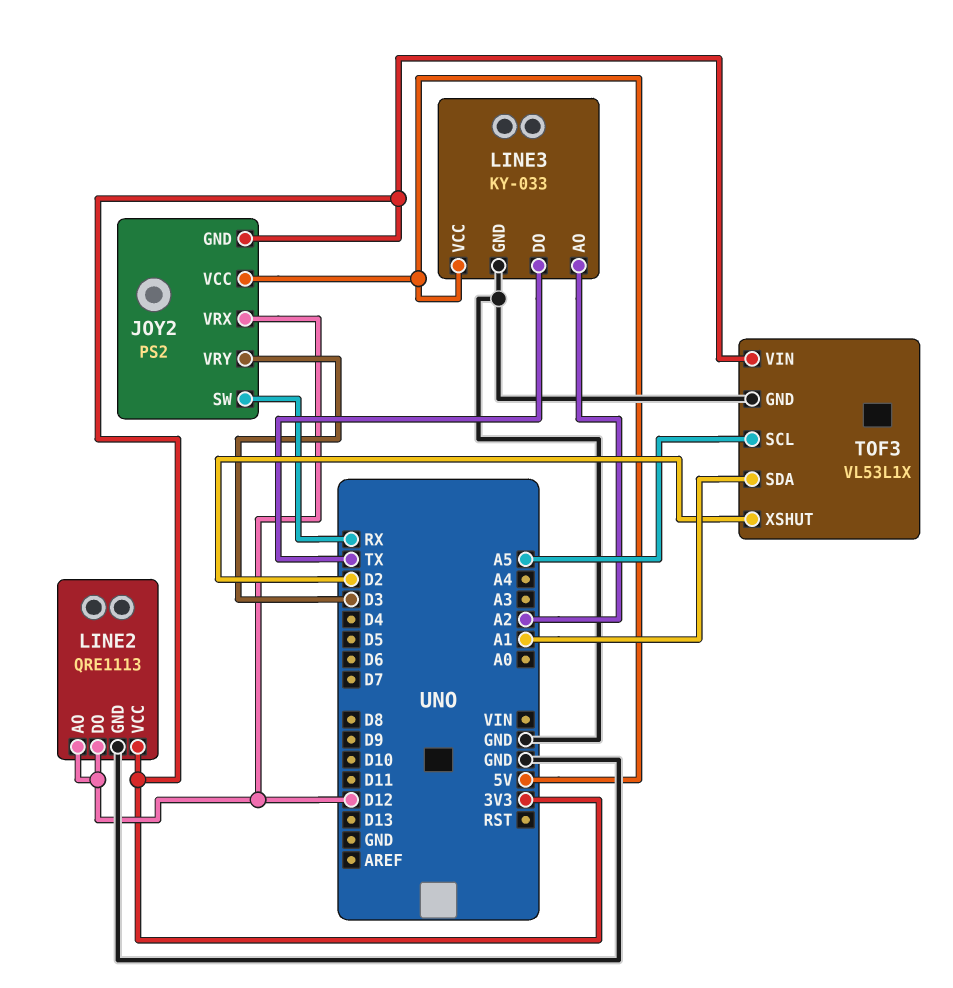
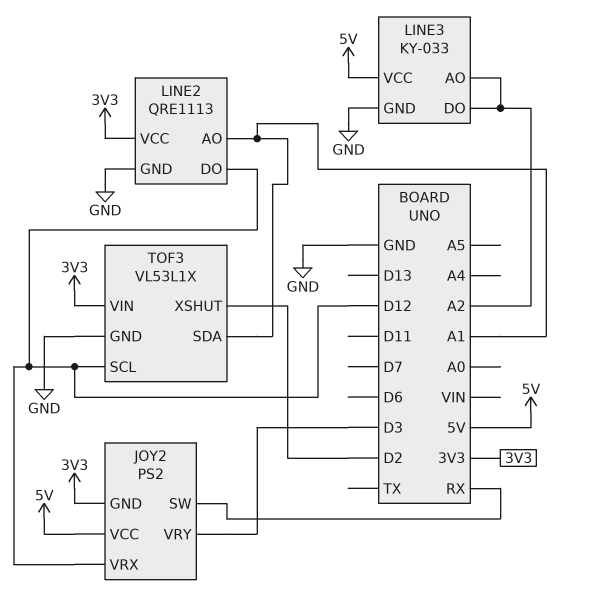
LINE2 pin AO: D12 -> A1
LINE3 pin DO: TX -> A2
TOF3 pin SCL: A5 -> D12

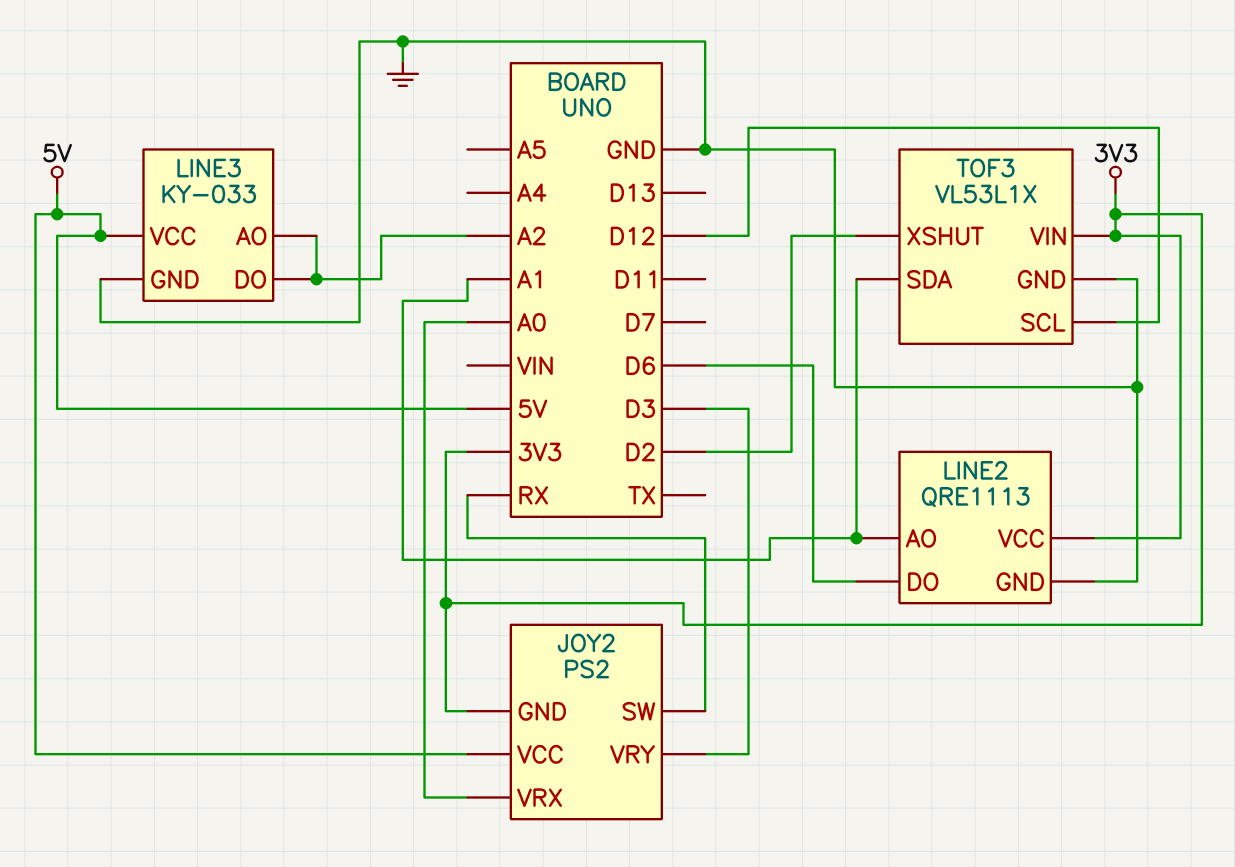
JOY2 pin VRX: D12 -> A0
LINE2 pin DO: D12 -> D6

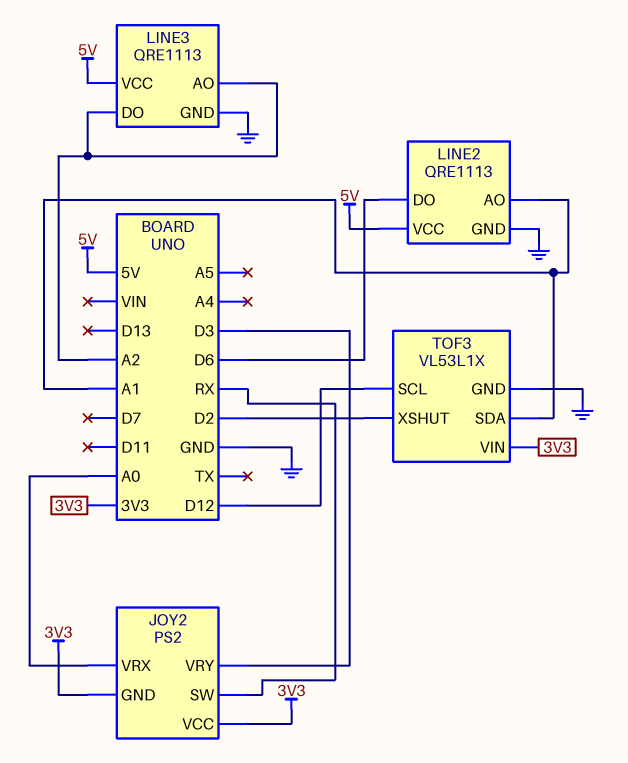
JOY2 pin VCC: 5V -> 3V3
LINE2 pin VCC: 3V3 -> 5V
LINE3: KY-033 -> QRE1113

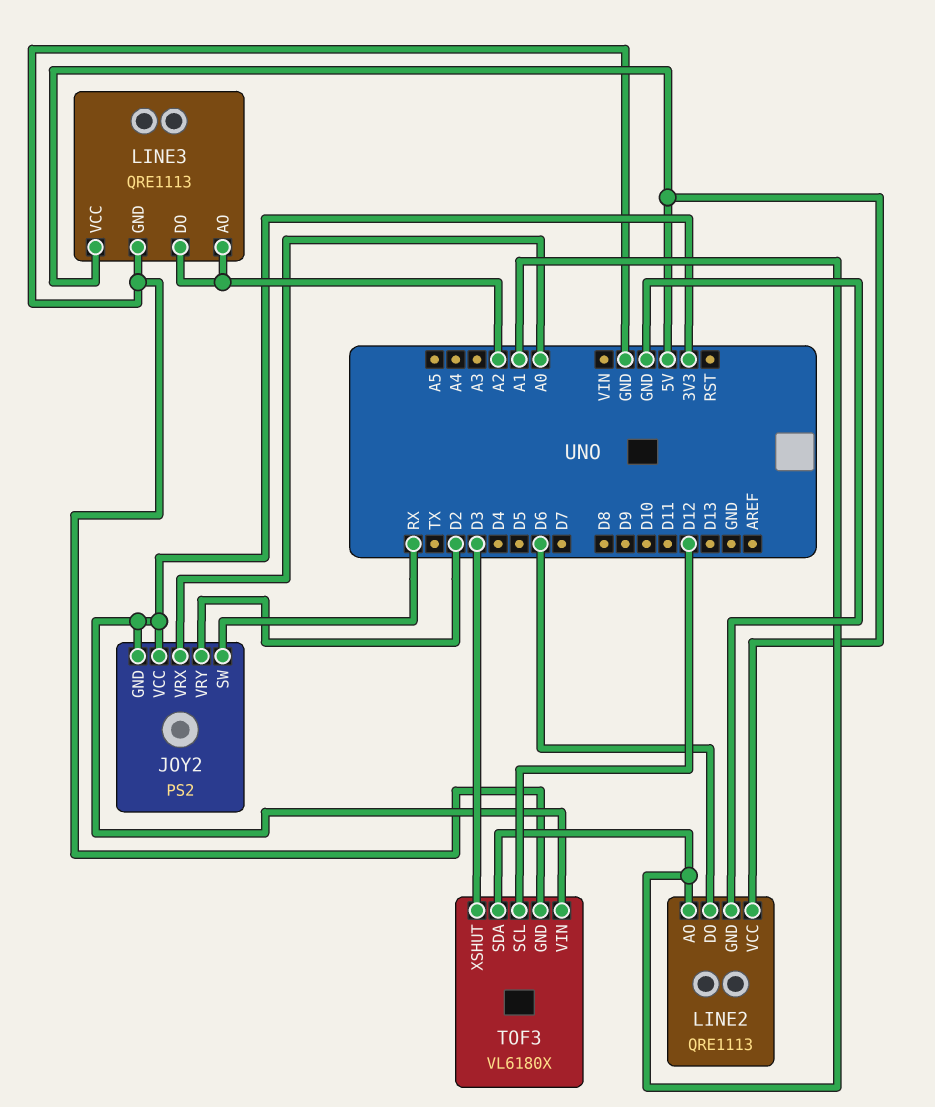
JOY2 pin VRY: D3 -> D2
TOF3: VL53L1X -> VL6180X
TOF3 pin XSHUT: D2 -> D3

